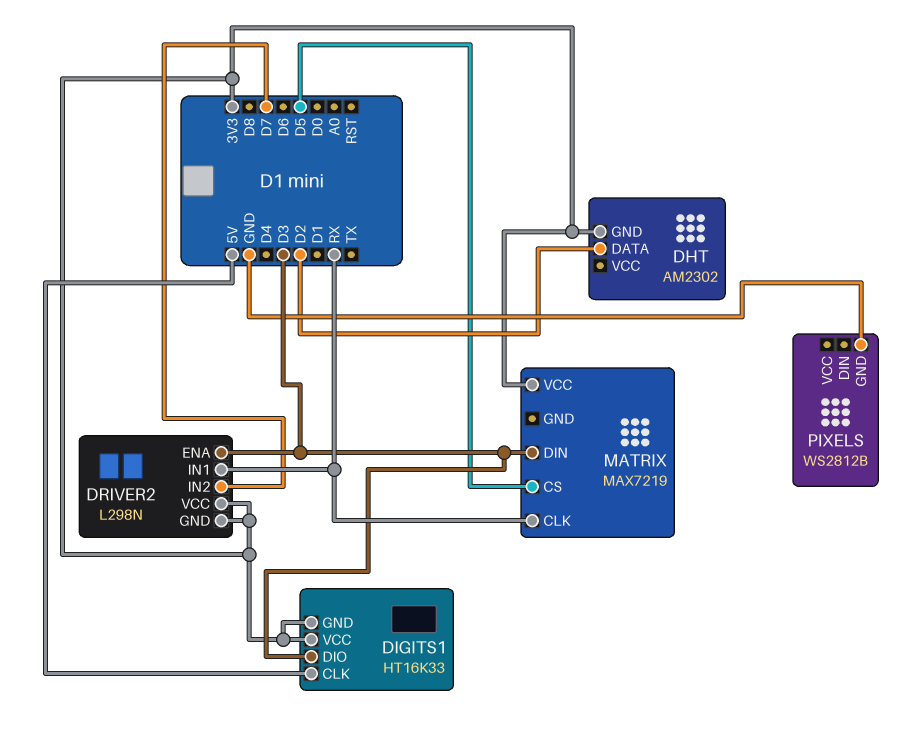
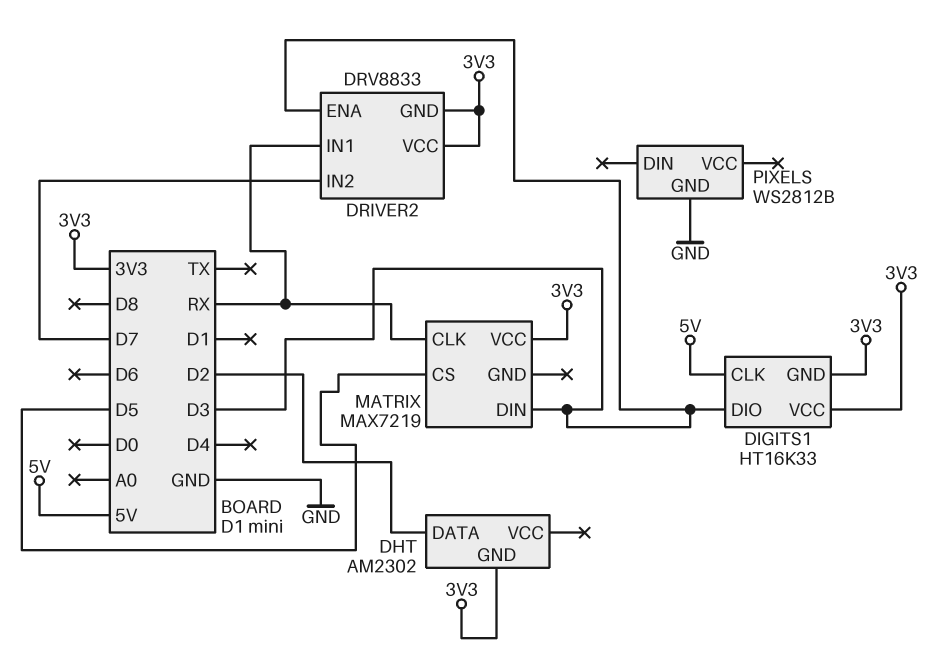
DRIVER2: L298N -> DRV8833

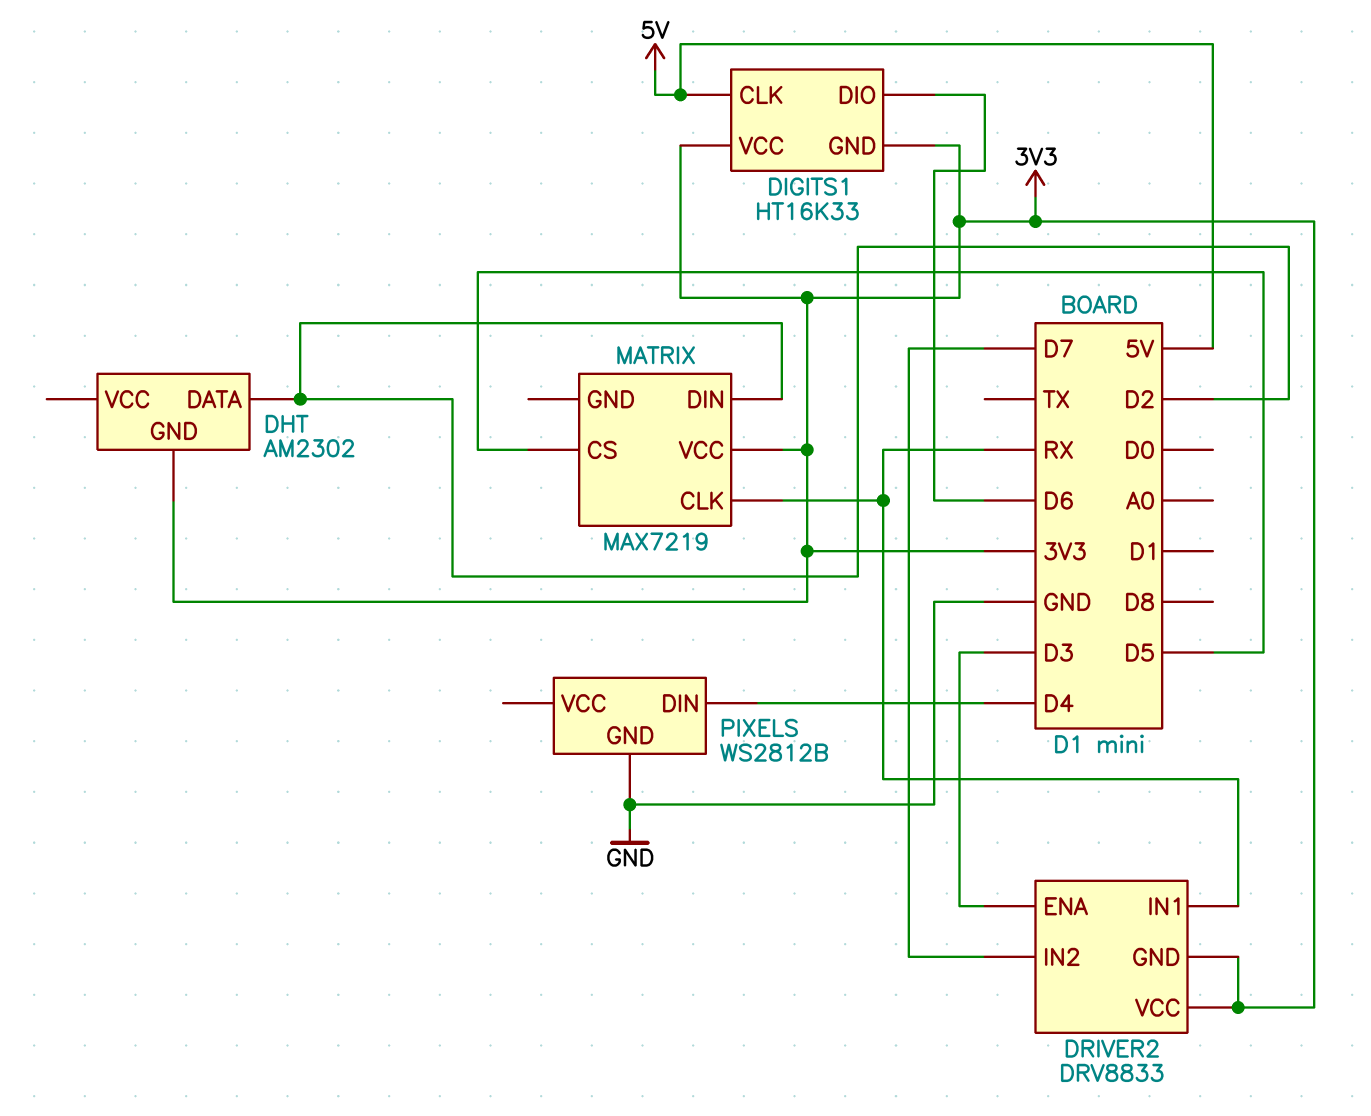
DIGITS1 pin DIO: D3 -> D6
MATRIX pin DIN: D3 -> D2
PIXELS pin DIN: none -> D4

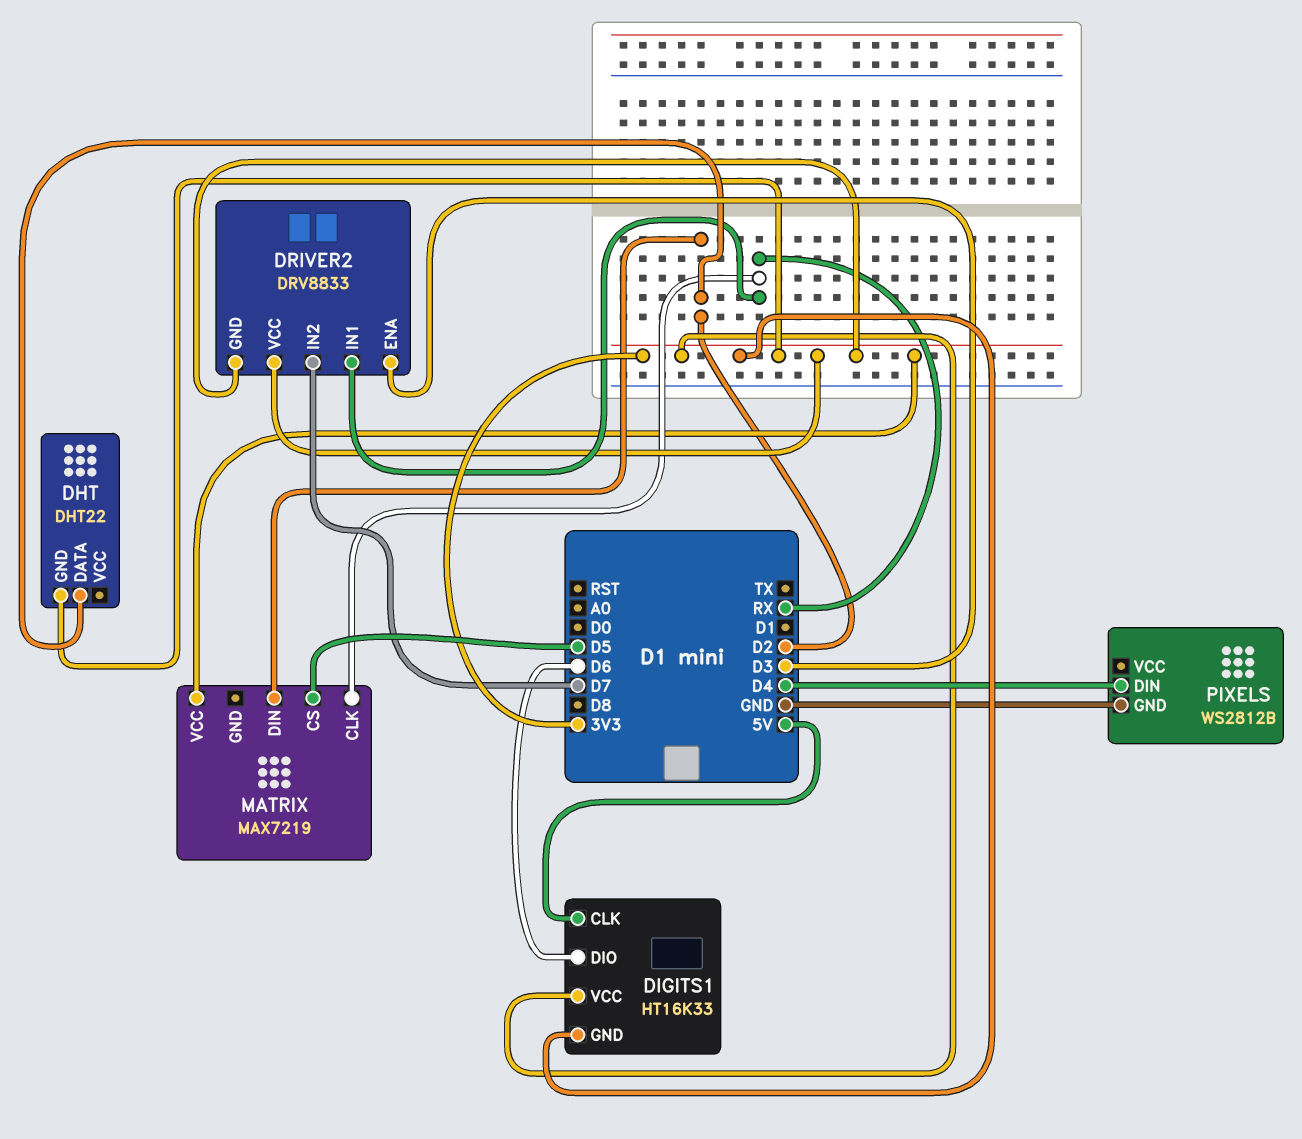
DHT: AM2302 -> DHT22

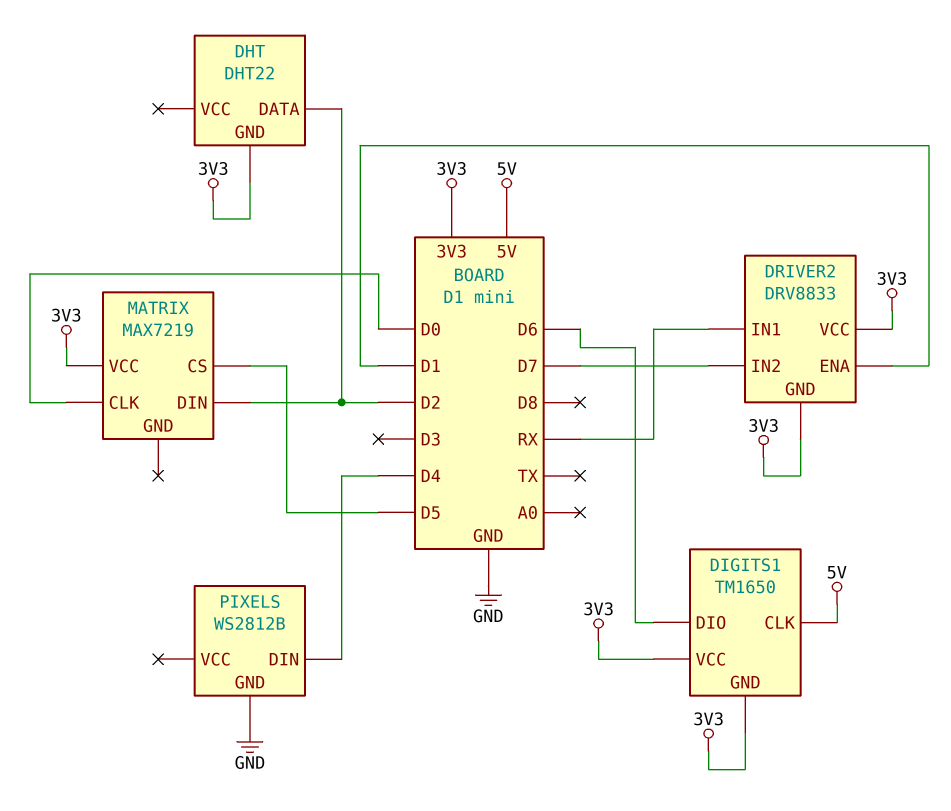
DIGITS1: HT16K33 -> TM1650
DRIVER2 pin ENA: D3 -> D1
MATRIX pin CLK: RX -> D0

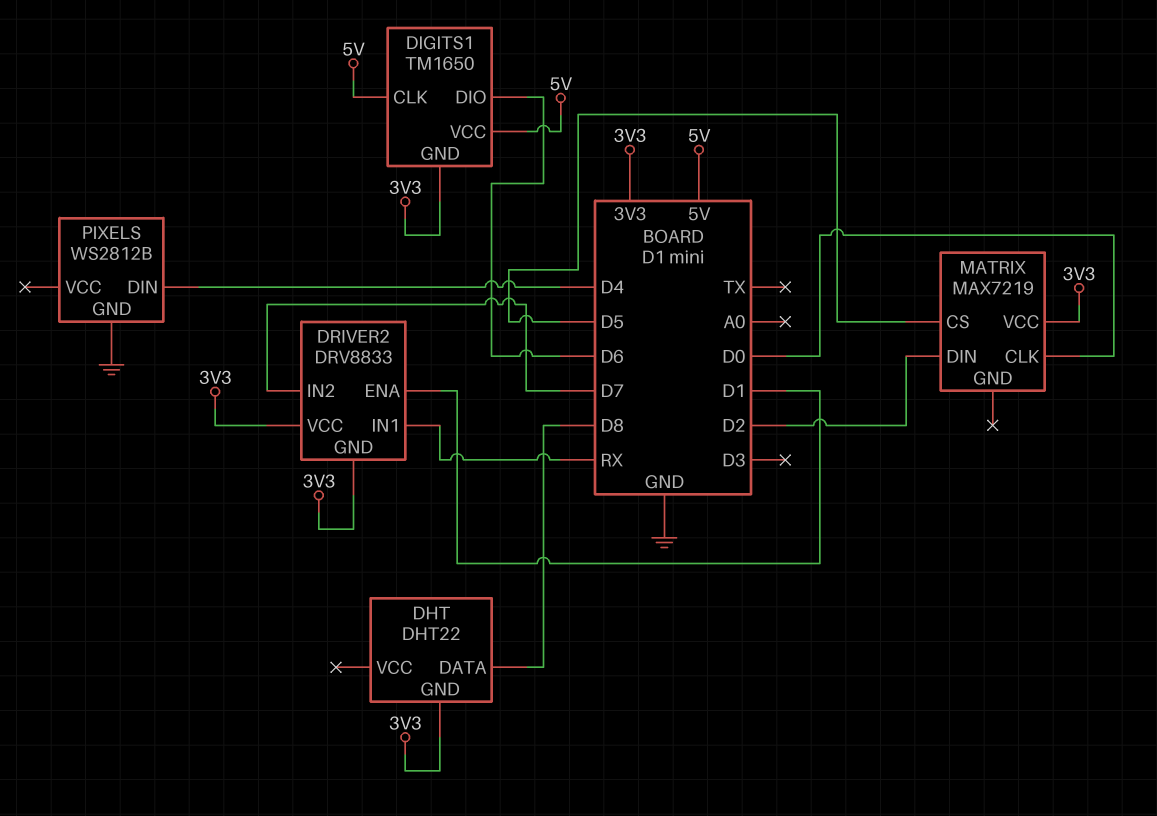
DHT pin DATA: D2 -> D8
DIGITS1 pin VCC: 3V3 -> 5V

